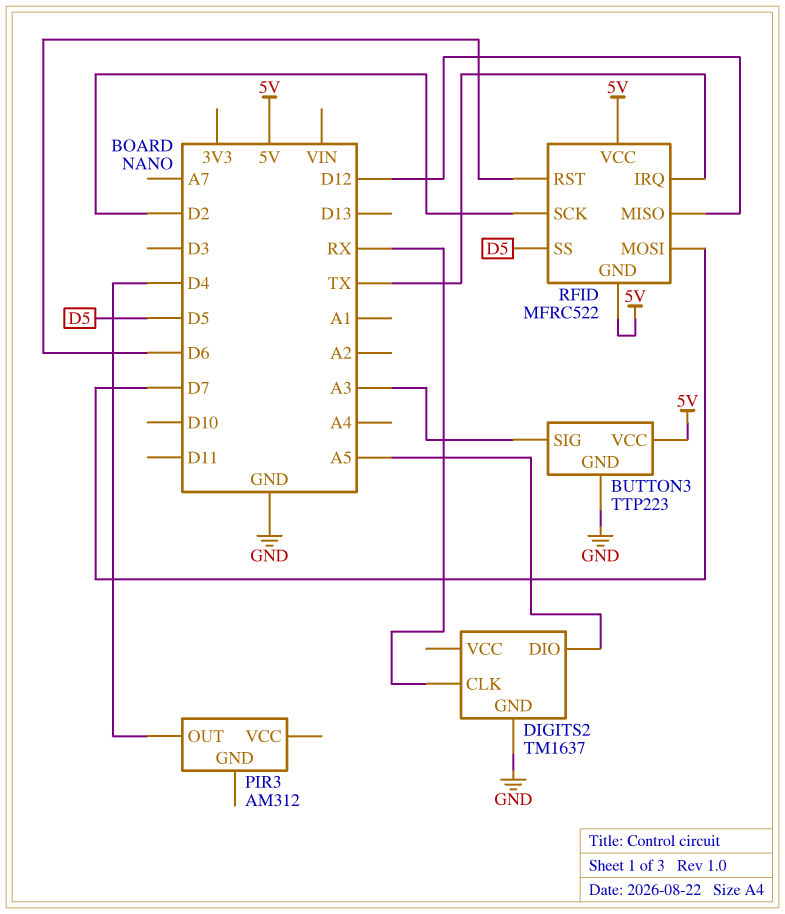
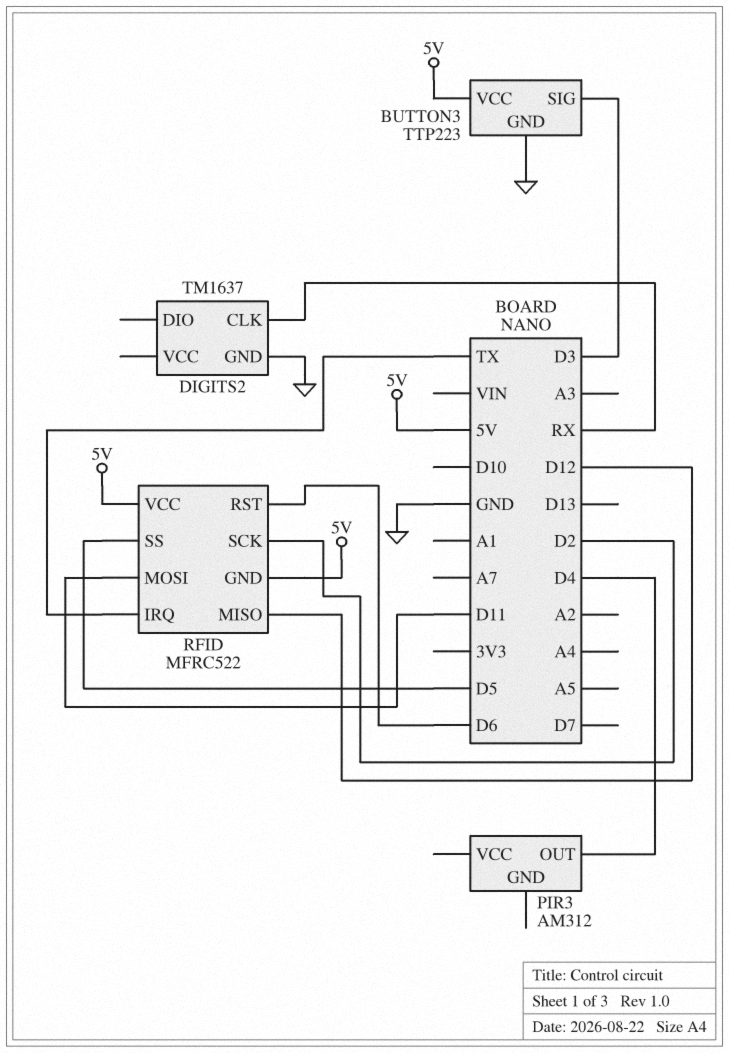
BUTTON3 pin SIG: A3 -> D3
DIGITS2 pin DIO: A5 -> none
RFID pin MOSI: D7 -> D11

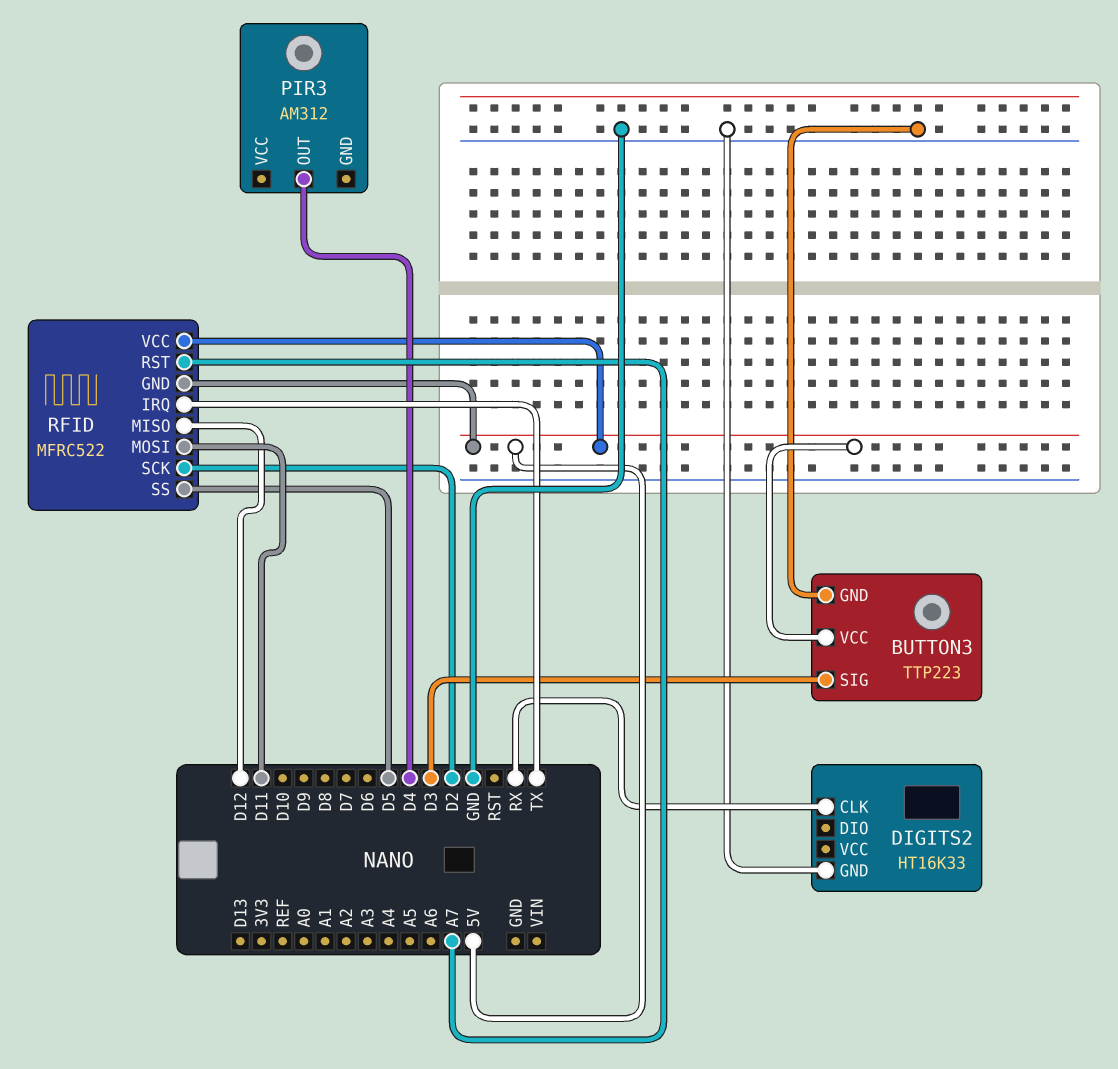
DIGITS2: TM1637 -> HT16K33
RFID pin RST: D6 -> A7

